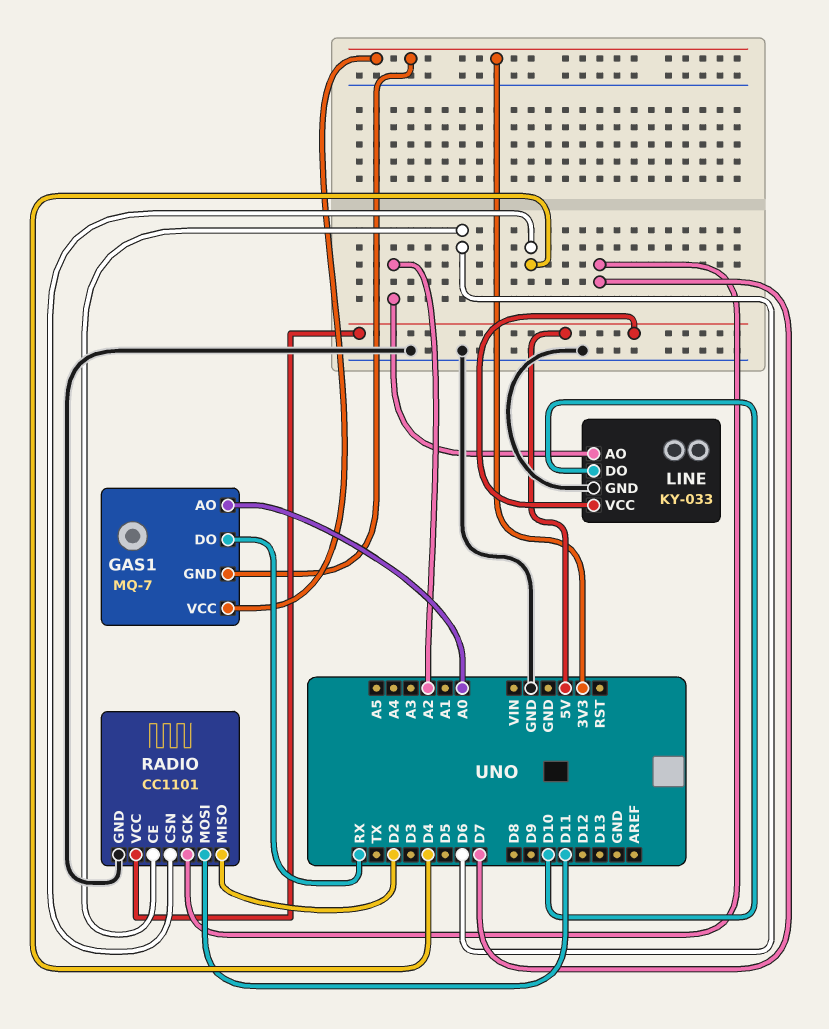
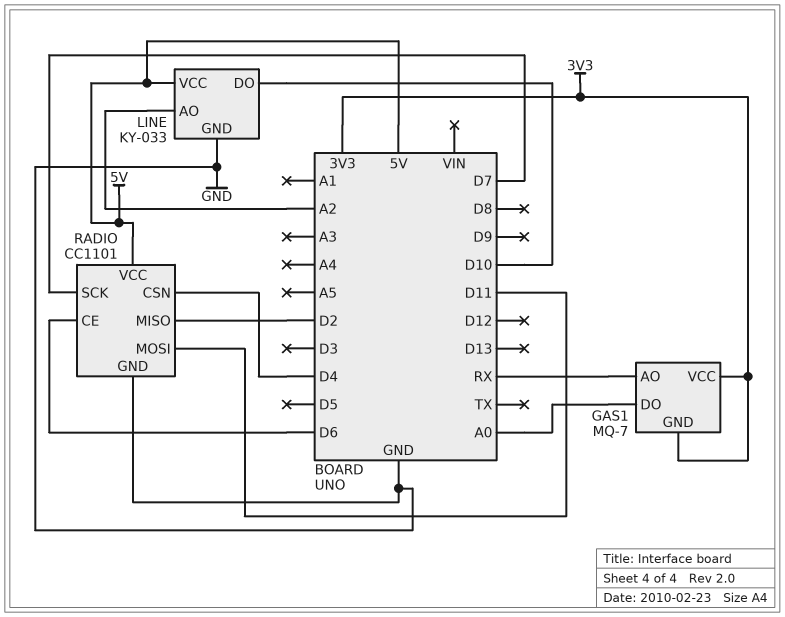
GAS1 pin AO: A0 -> RX
GAS1 pin DO: RX -> A0

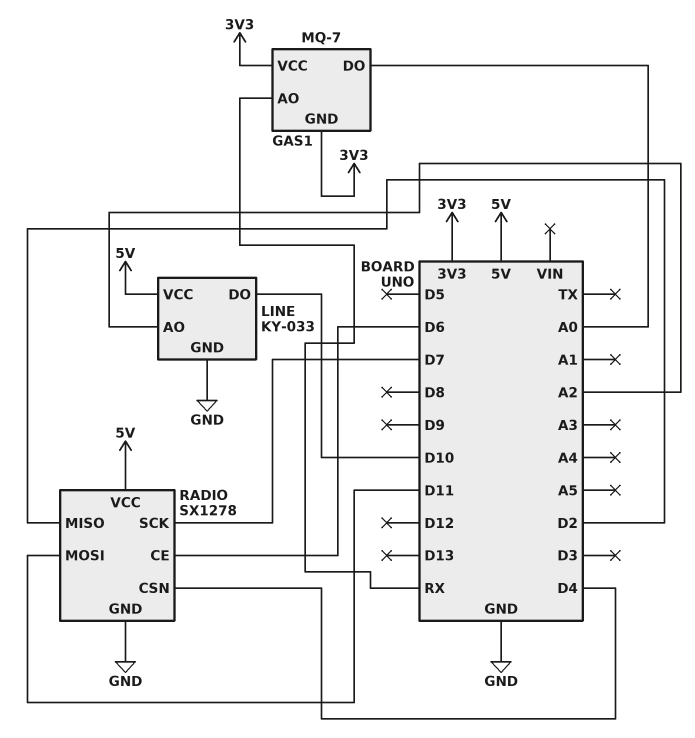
RADIO: CC1101 -> SX1278

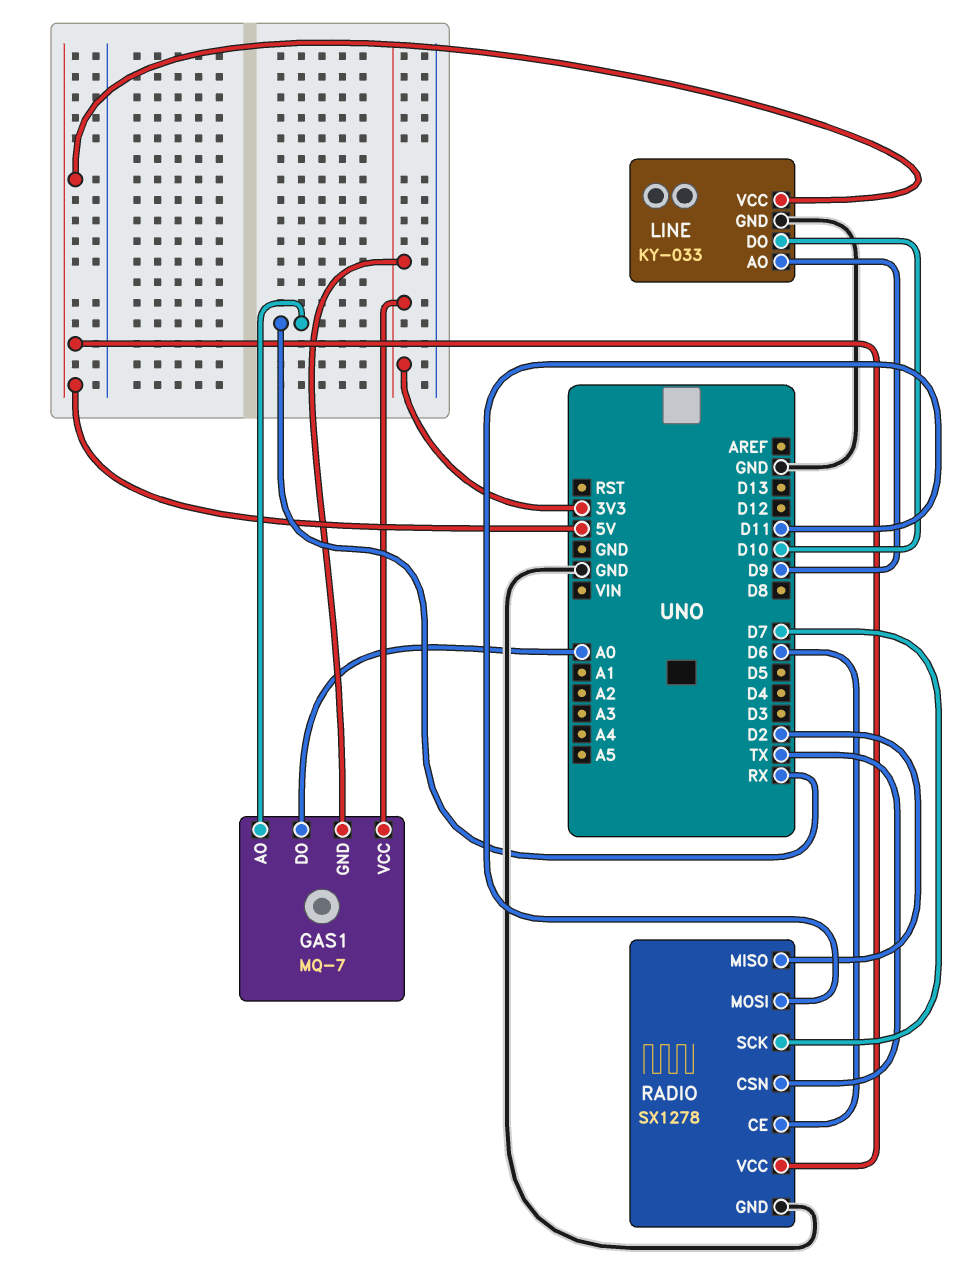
LINE pin AO: A2 -> D9
RADIO pin CSN: D4 -> TX

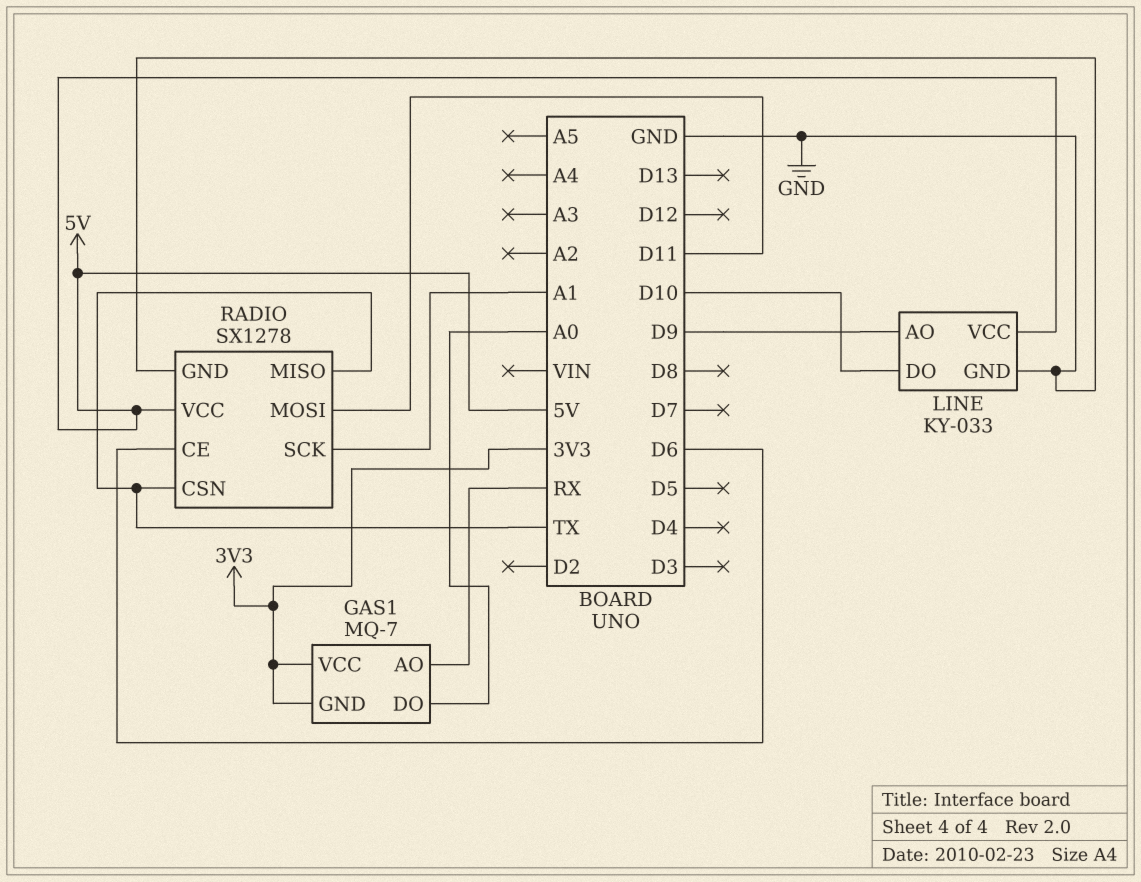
RADIO pin MISO: D2 -> TX
RADIO pin SCK: D7 -> A1

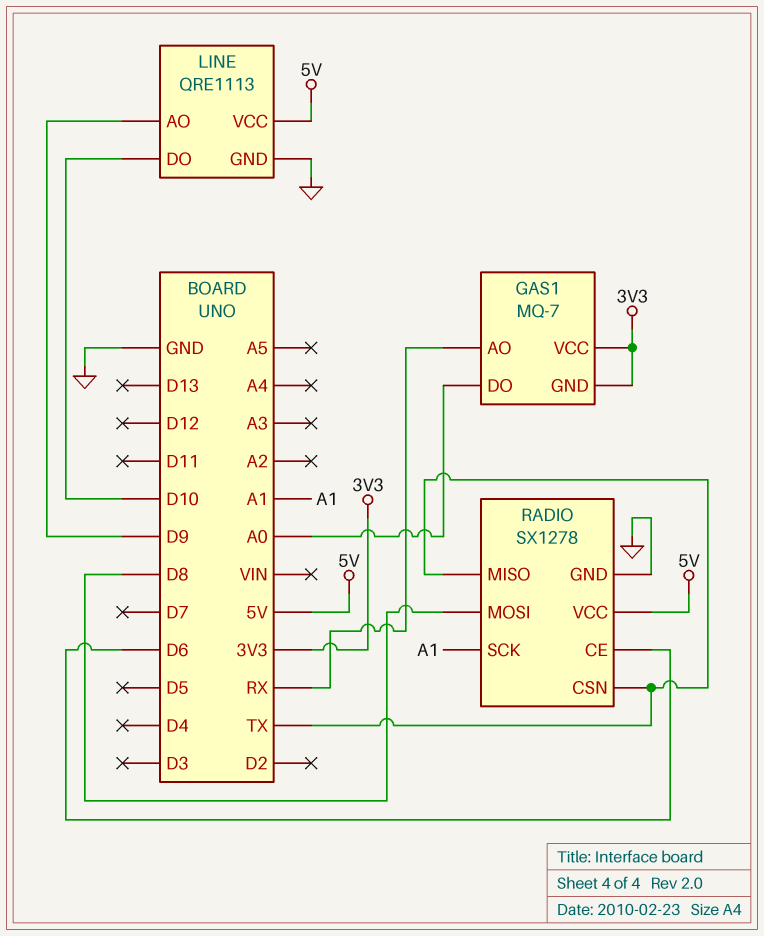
LINE: KY-033 -> QRE1113
RADIO pin MOSI: D11 -> D8

